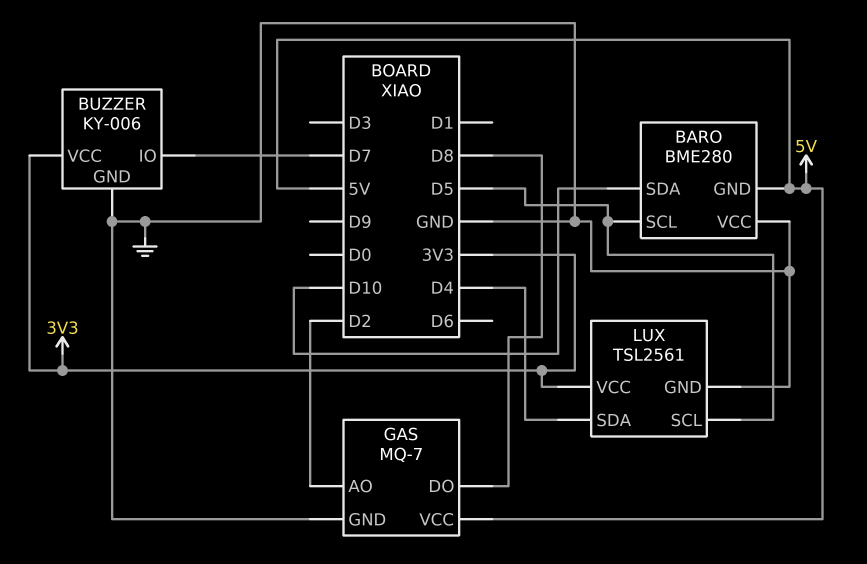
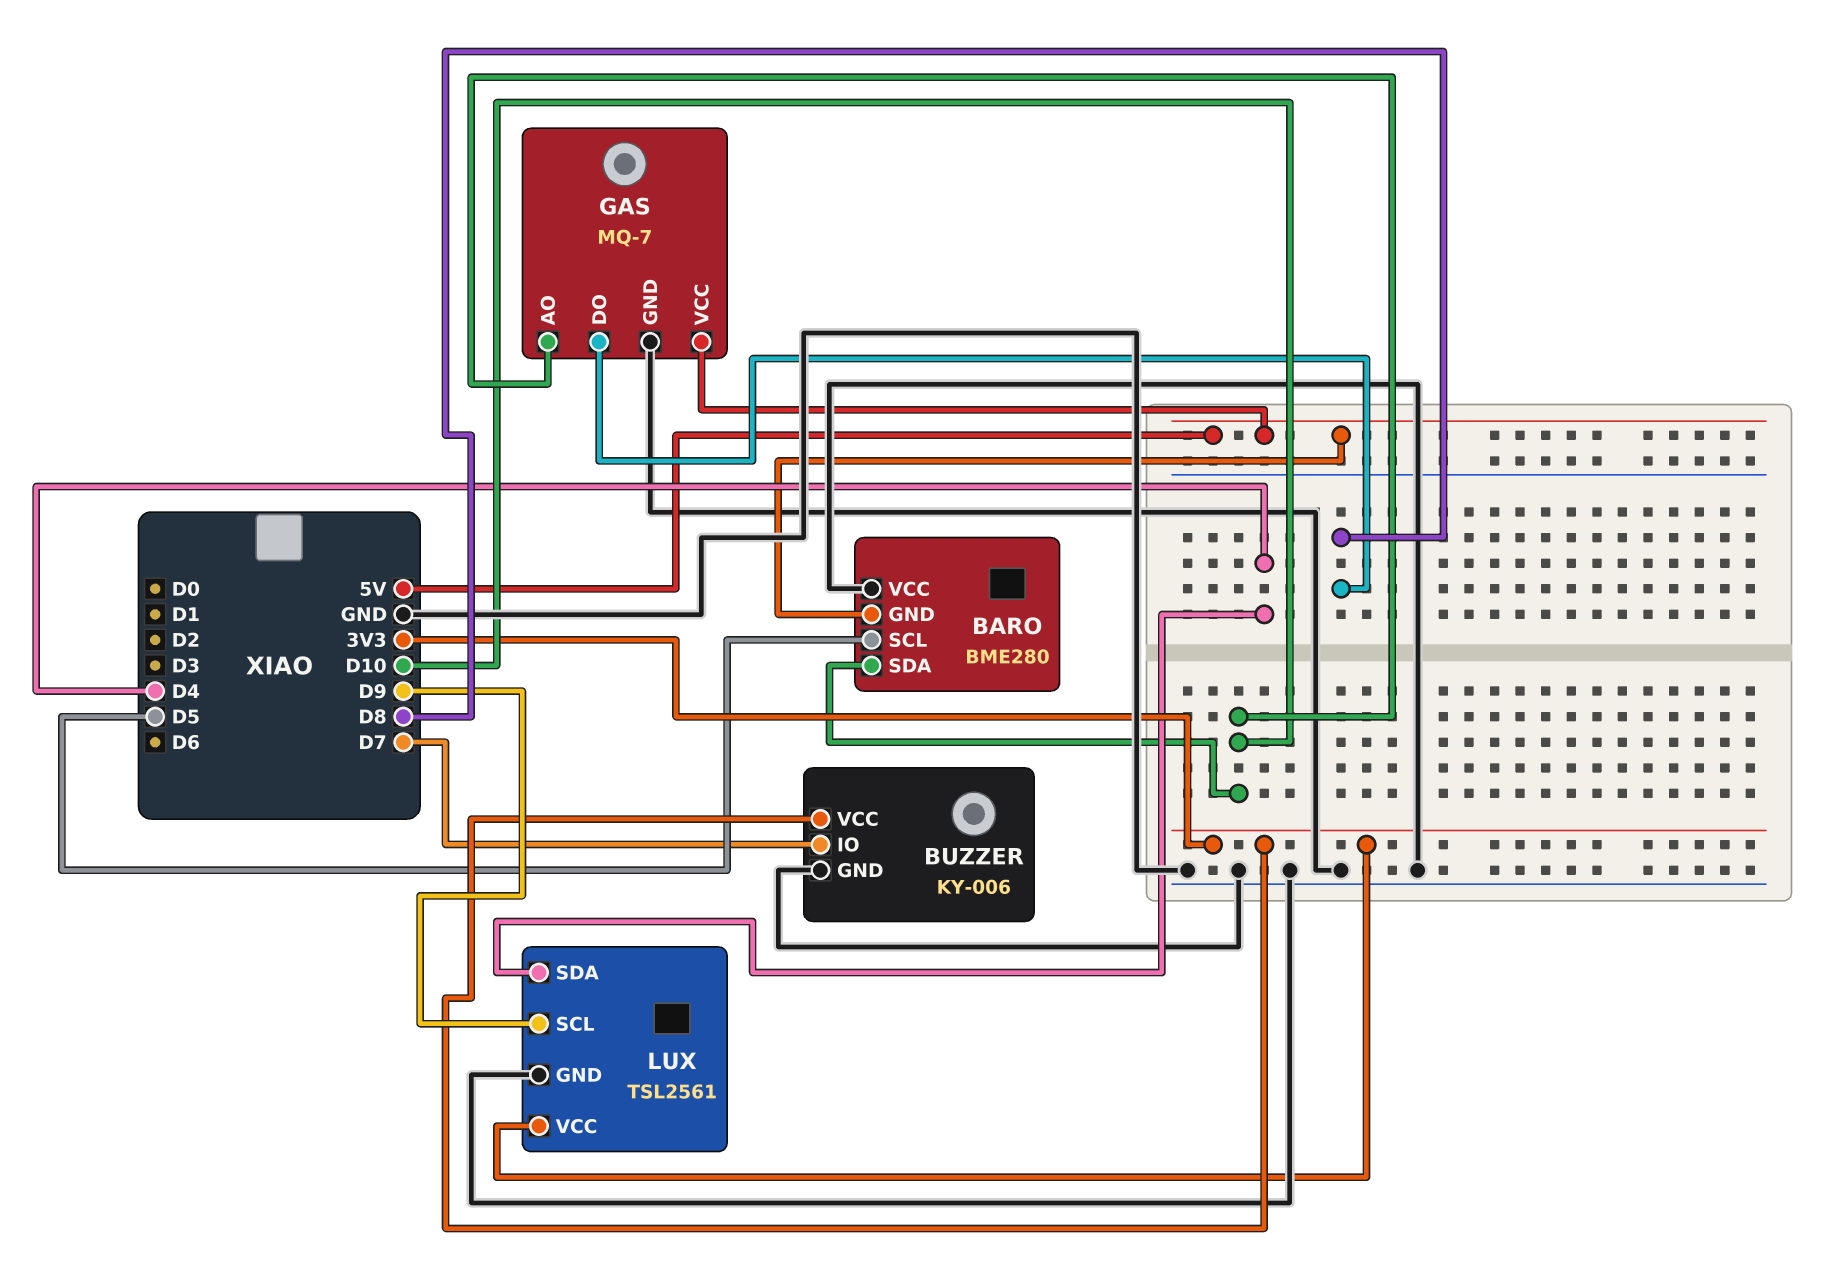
GAS pin AO: D2 -> D10
LUX pin SCL: D5 -> D9

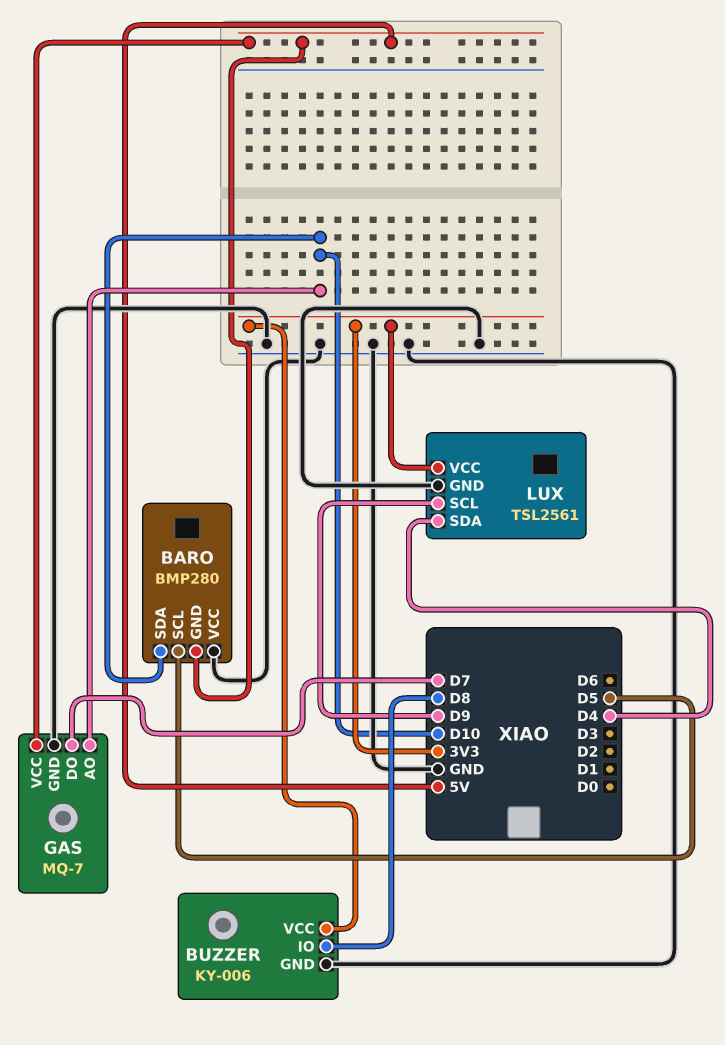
BARO: BME280 -> BMP280
BUZZER pin IO: D7 -> D8
GAS pin DO: D8 -> D7

